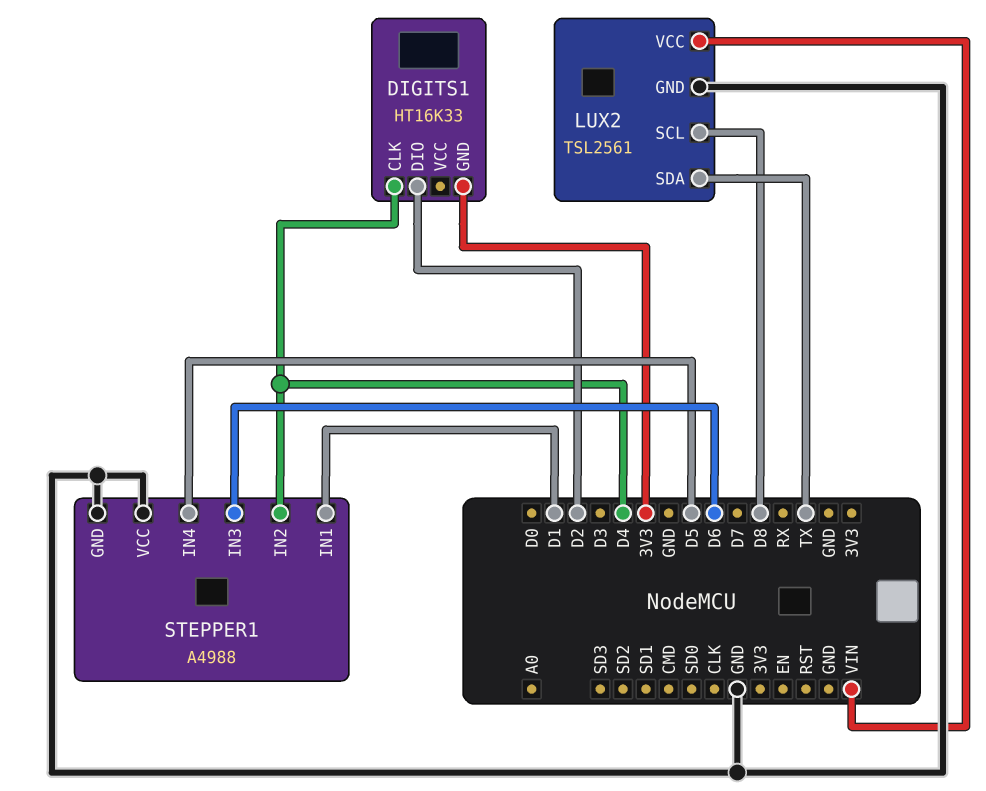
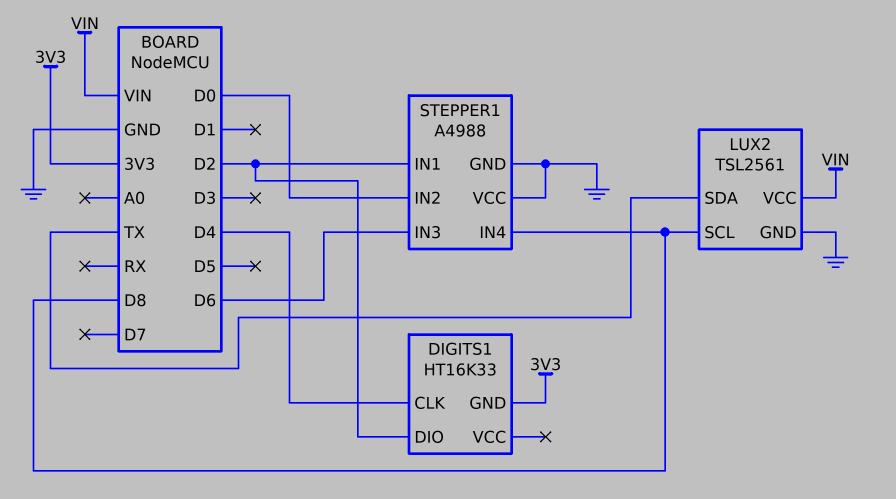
STEPPER1 pin IN1: D1 -> D2
STEPPER1 pin IN2: D4 -> D0
STEPPER1 pin IN4: D5 -> D8

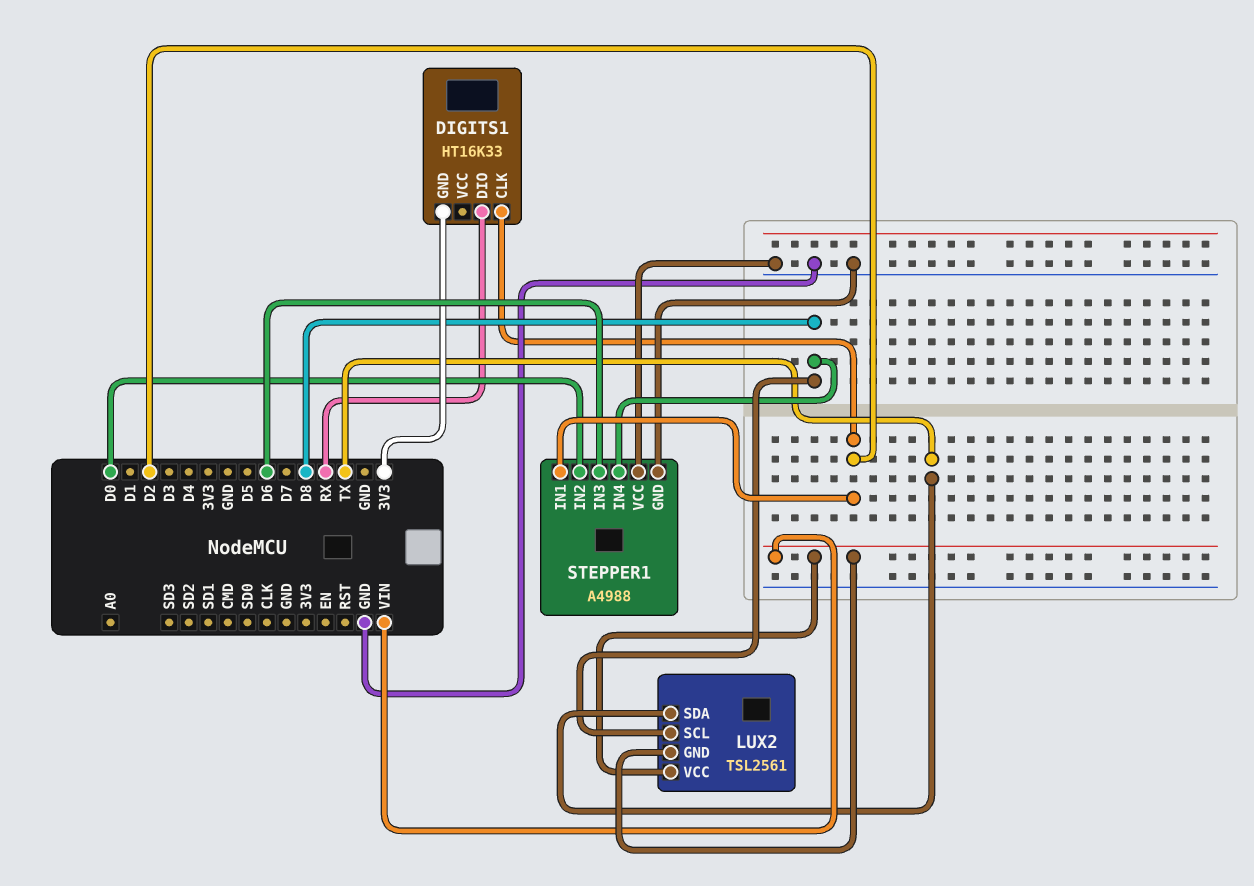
DIGITS1 pin CLK: D4 -> D2
DIGITS1 pin DIO: D2 -> RX
LUX2 pin GND: GND -> VIN

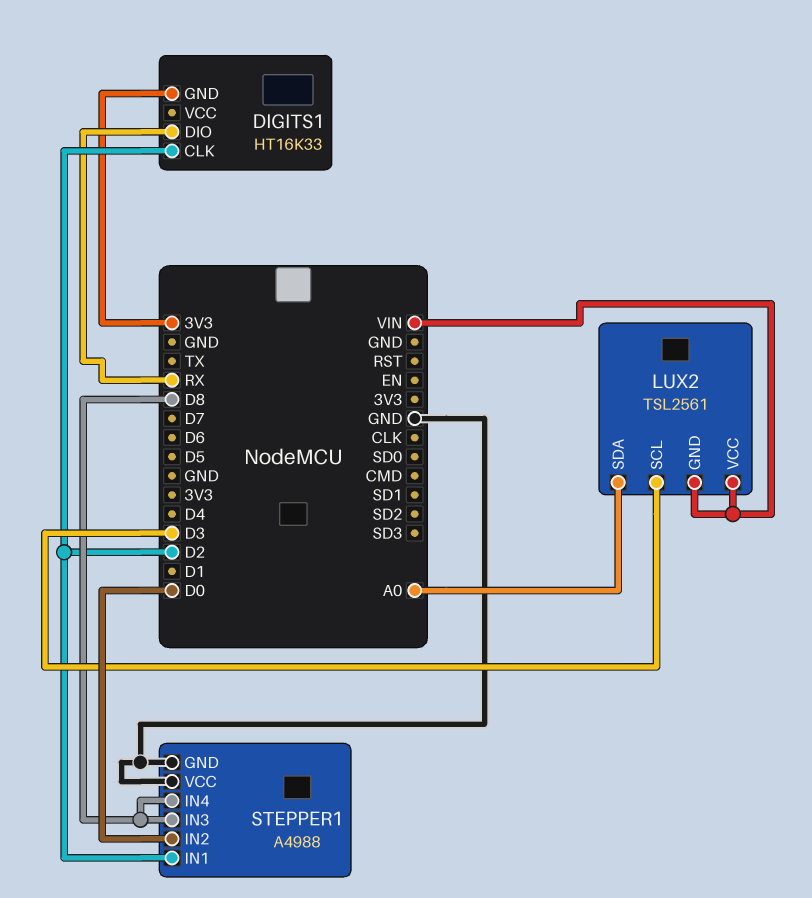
LUX2 pin SCL: D8 -> D3
LUX2 pin SDA: TX -> A0
STEPPER1 pin IN3: D6 -> D8

